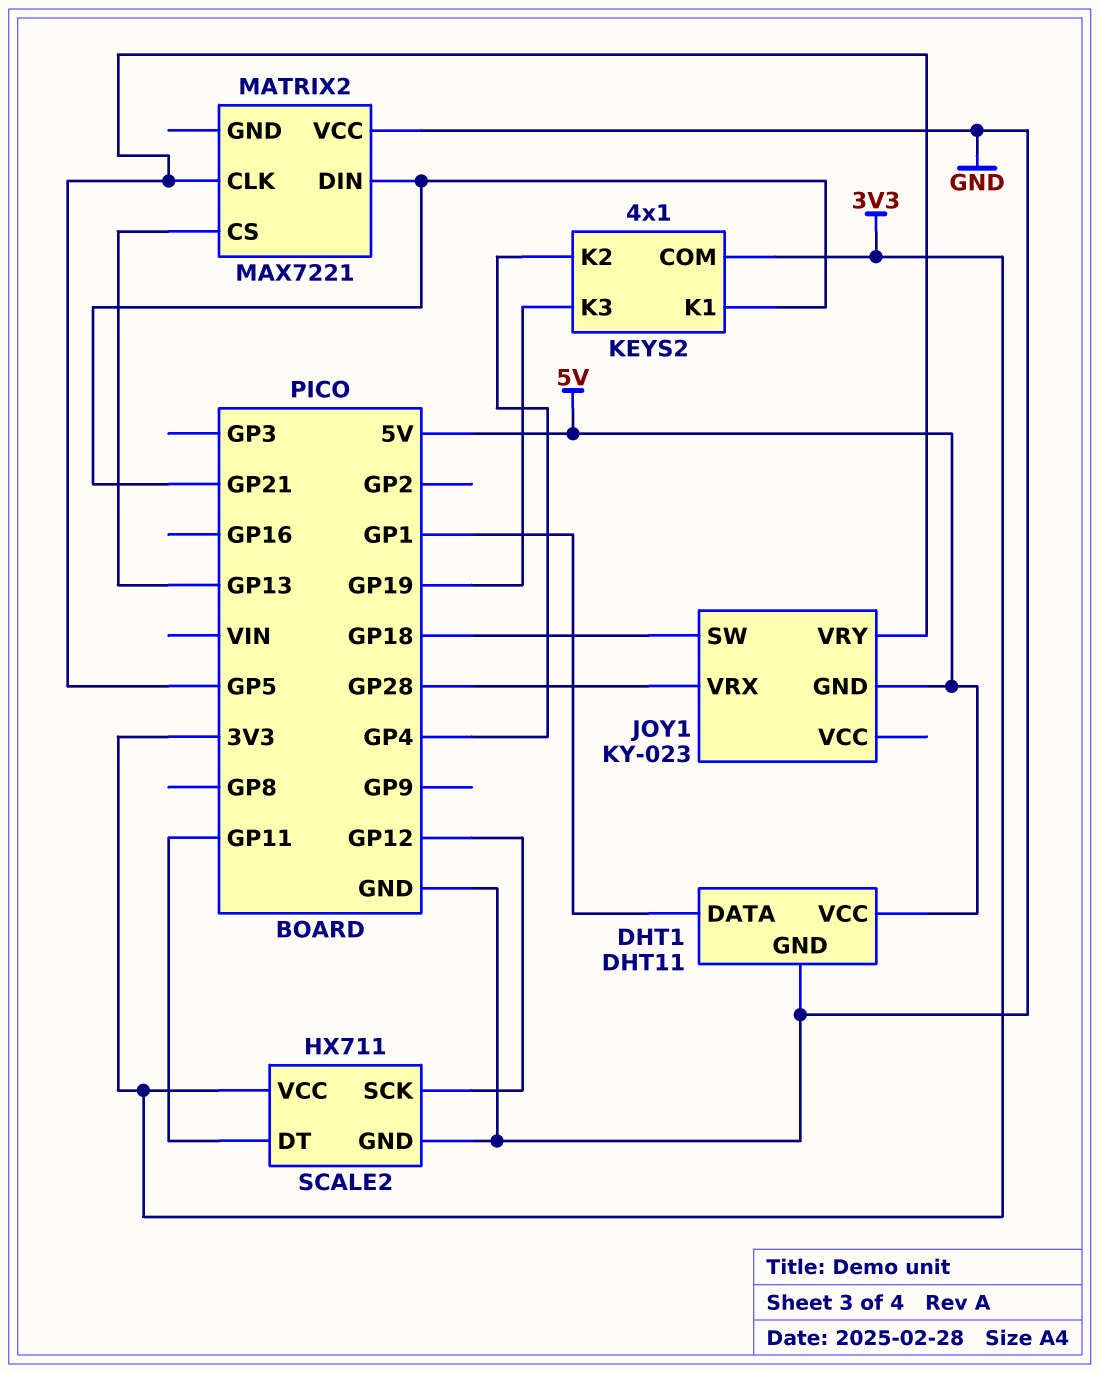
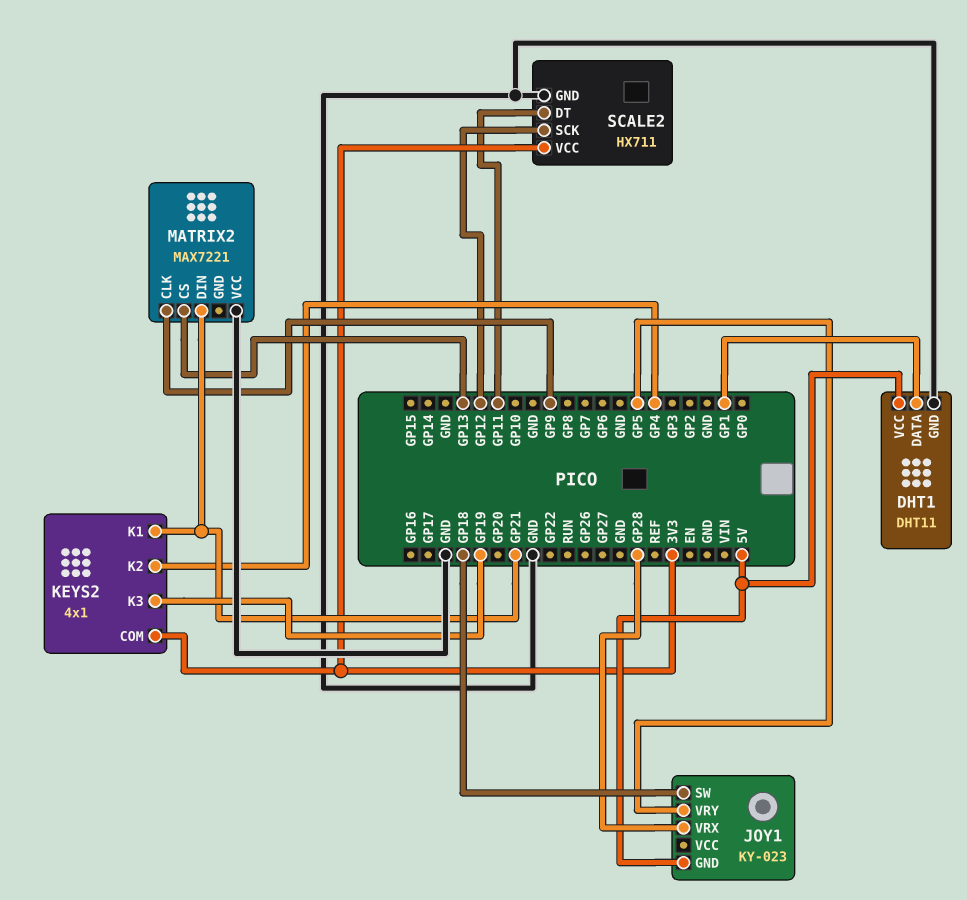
MATRIX2 pin CLK: GP5 -> GP9

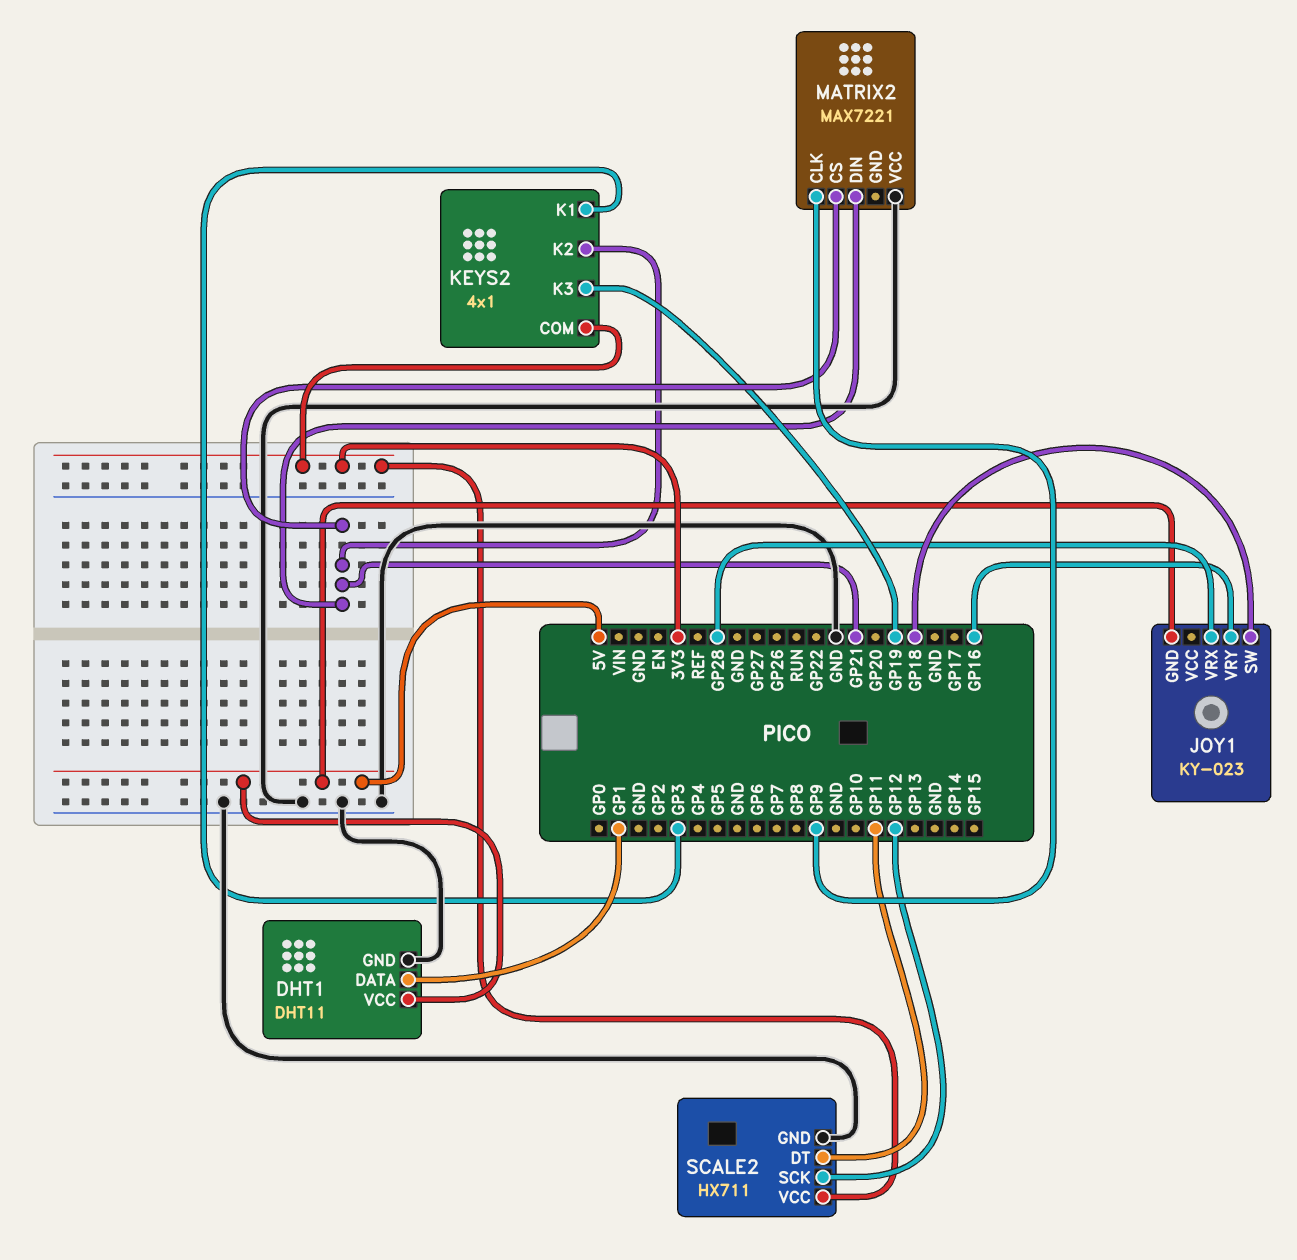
JOY1 pin VRY: GP5 -> GP16
KEYS2 pin K1: GP21 -> GP3
KEYS2 pin K2: GP4 -> GP21
MATRIX2 pin CS: GP13 -> GP21

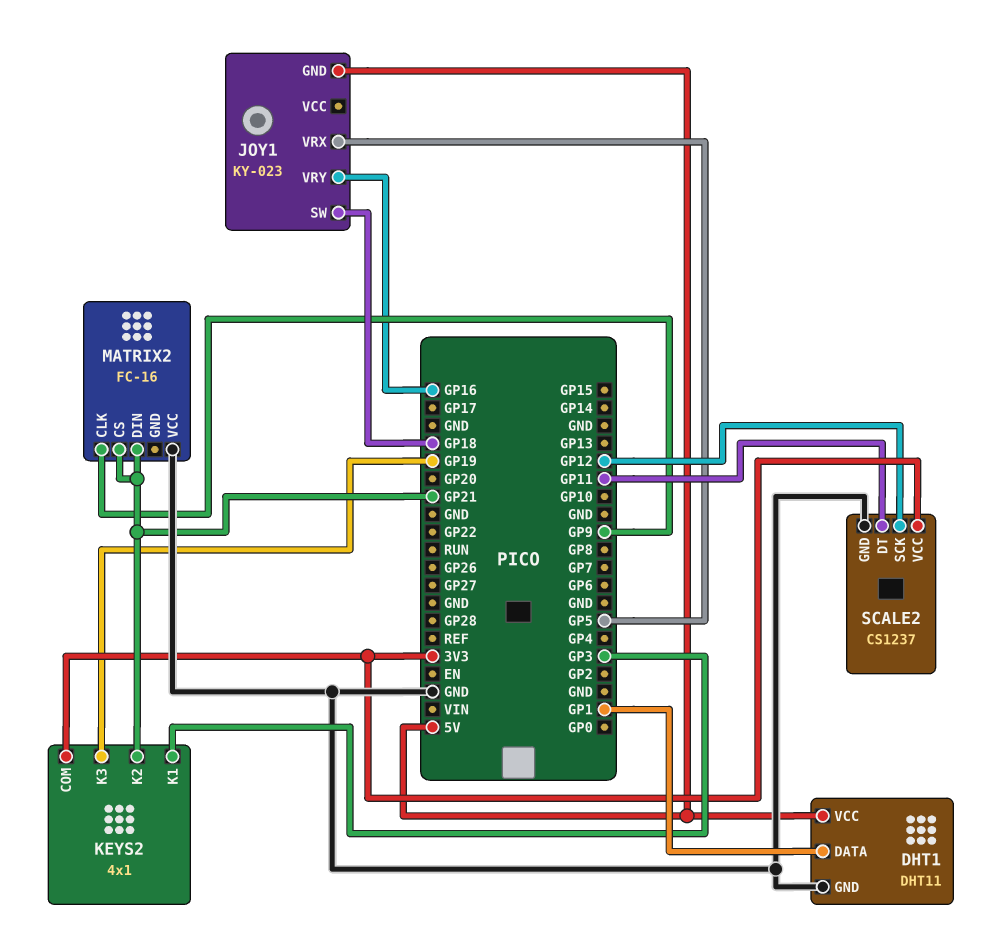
JOY1 pin VRX: GP28 -> GP5
MATRIX2: MAX7221 -> FC-16
SCALE2: HX711 -> CS1237

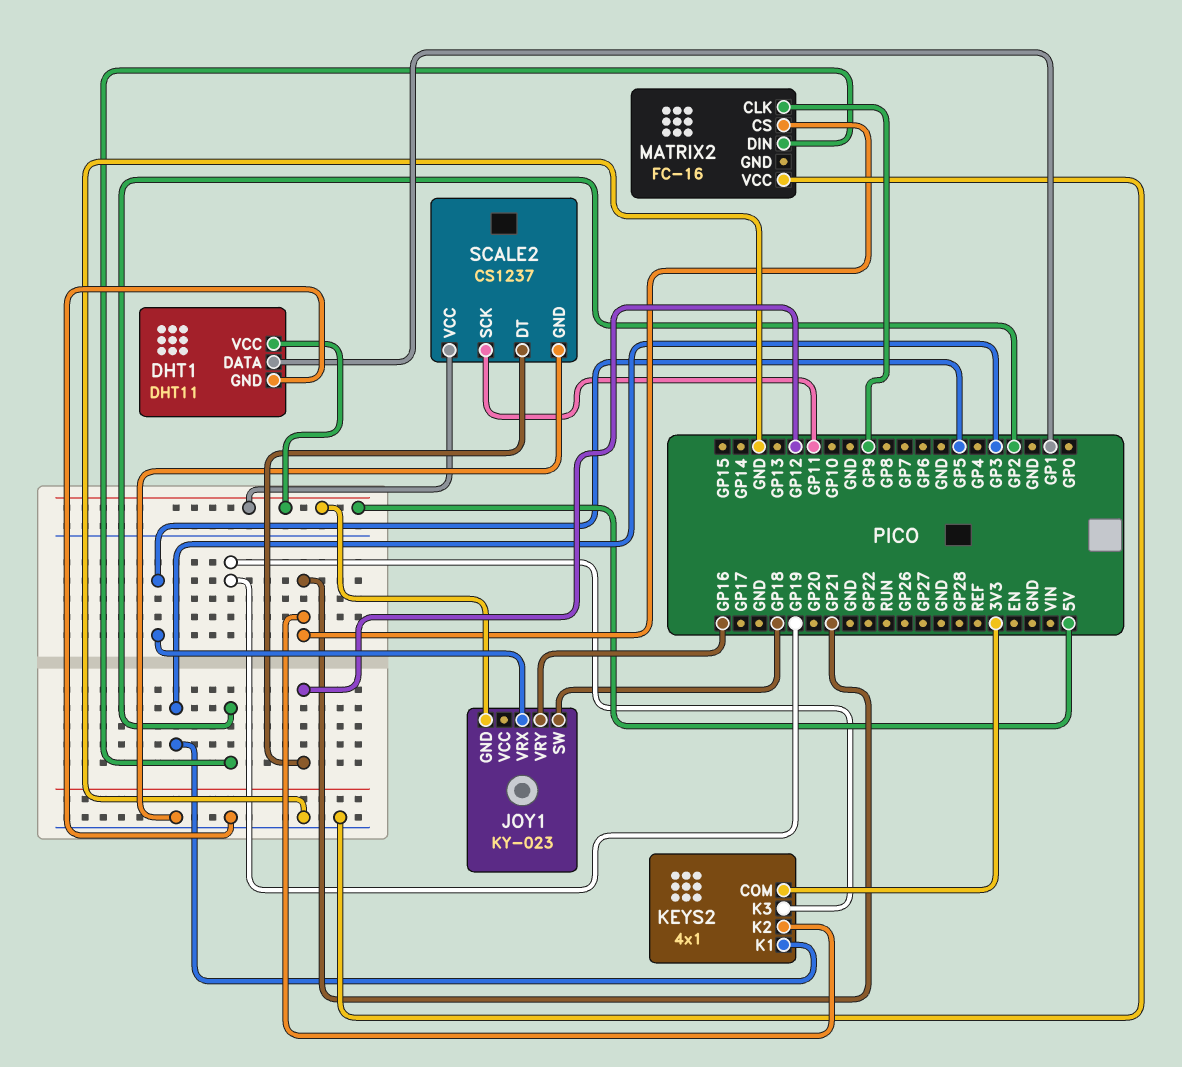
MATRIX2 pin DIN: GP21 -> GP2
SCALE2 pin DT: GP11 -> GP12
SCALE2 pin SCK: GP12 -> GP11
SCALE2 pin VCC: 3V3 -> 5V

